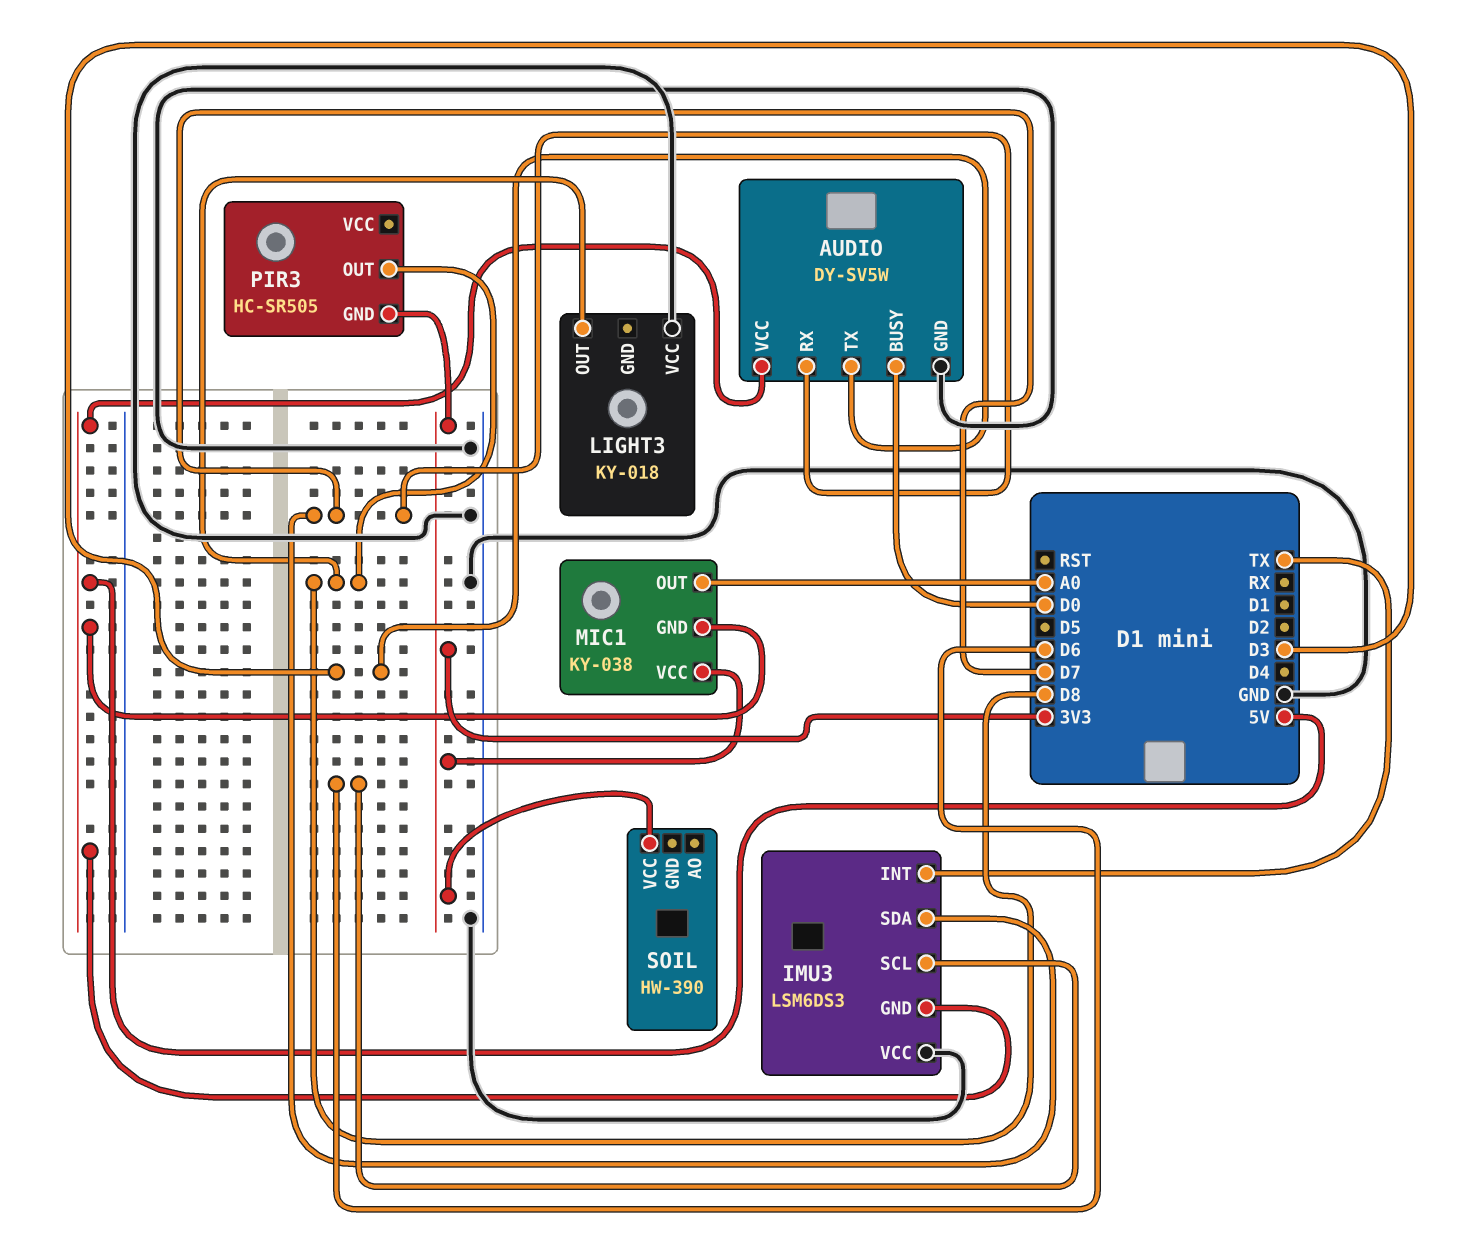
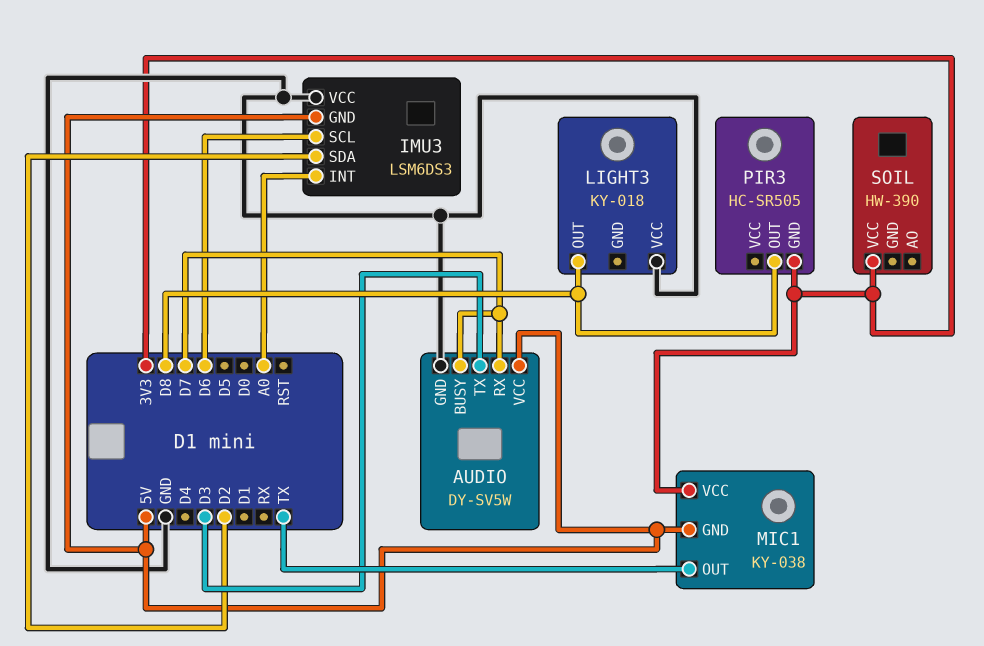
AUDIO pin BUSY: D0 -> D7
IMU3 pin INT: TX -> A0
IMU3 pin SDA: D7 -> D2
MIC1 pin OUT: A0 -> TX

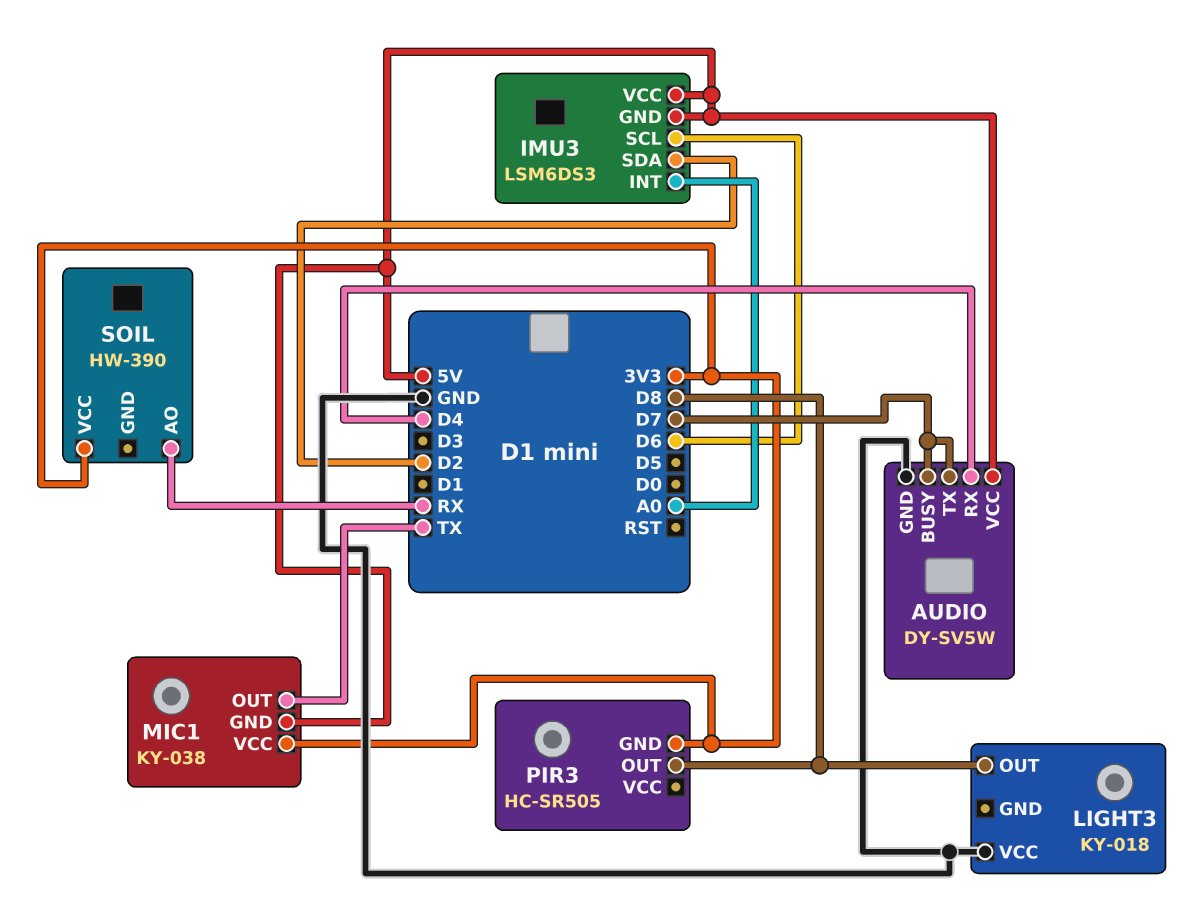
AUDIO pin RX: D7 -> D4
AUDIO pin TX: D3 -> D7
IMU3 pin VCC: GND -> 5V
SOIL pin AO: none -> RX

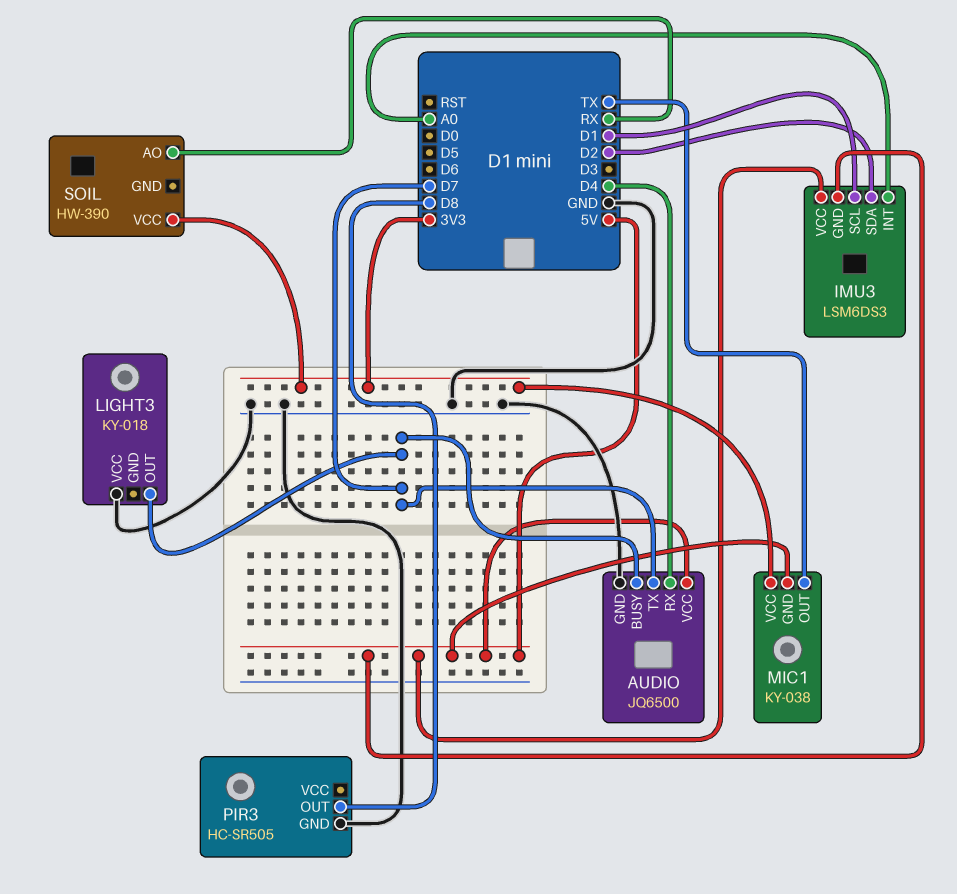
AUDIO: DY-SV5W -> JQ6500
IMU3 pin SCL: D6 -> D1
LIGHT3 pin OUT: D8 -> D7
PIR3 pin GND: 3V3 -> GND

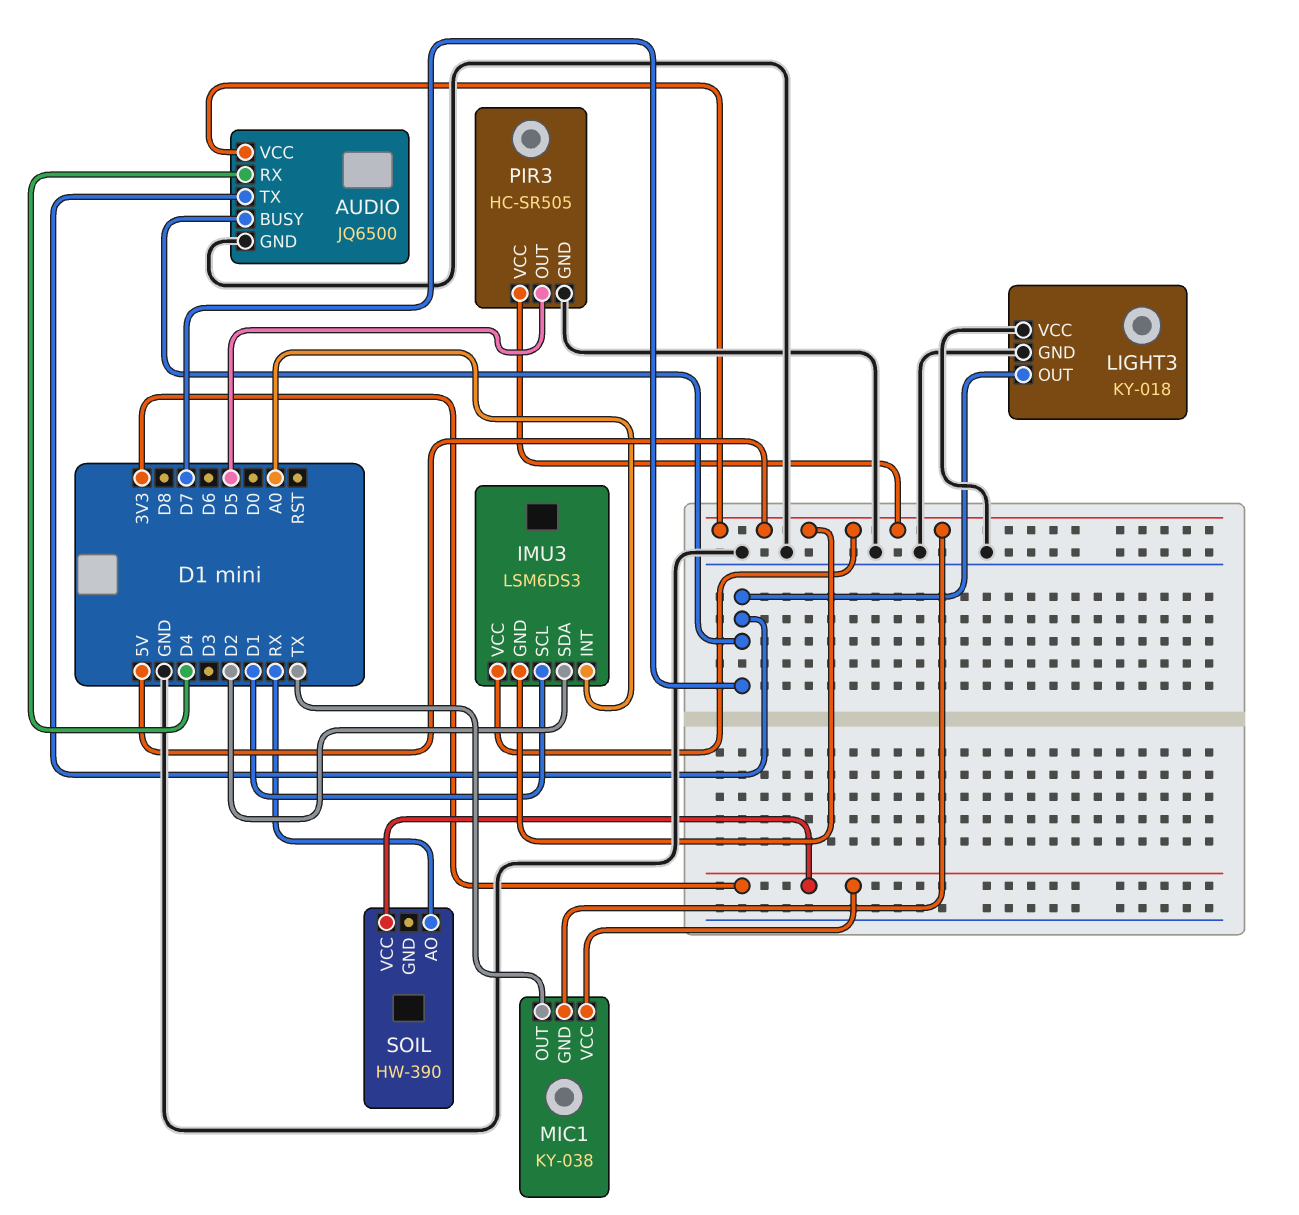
LIGHT3 pin GND: none -> GND
PIR3 pin OUT: D8 -> D5
PIR3 pin VCC: none -> 5V

